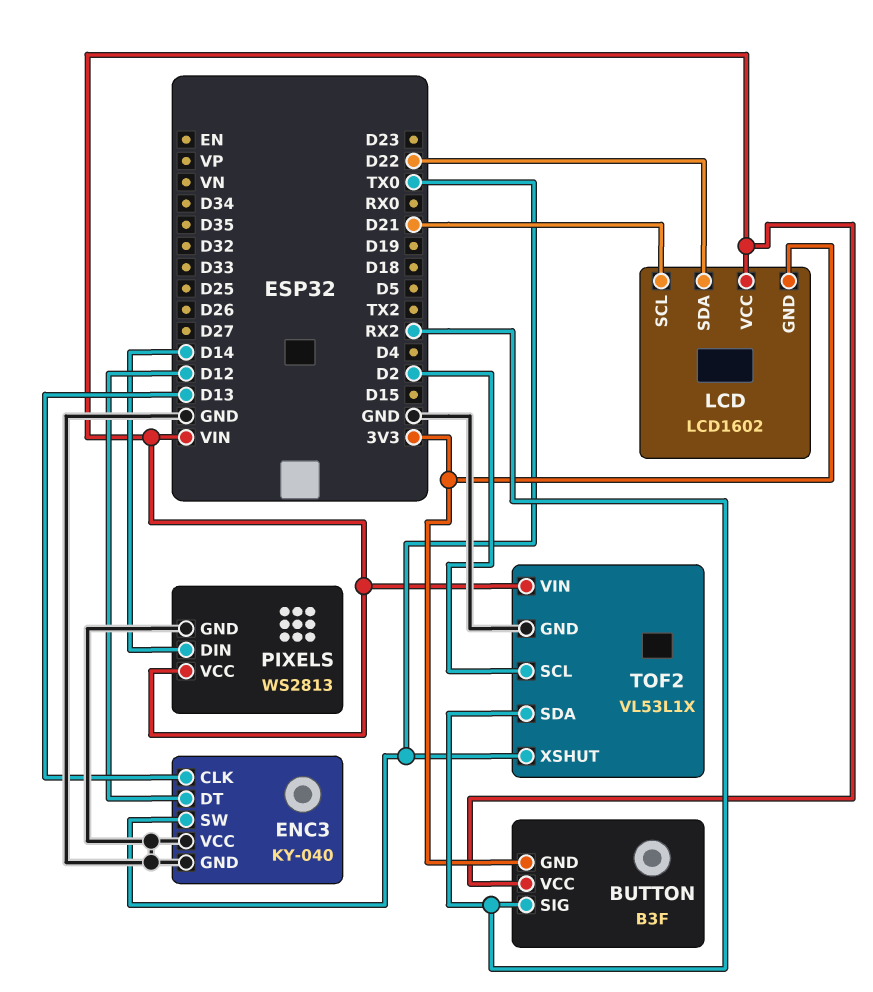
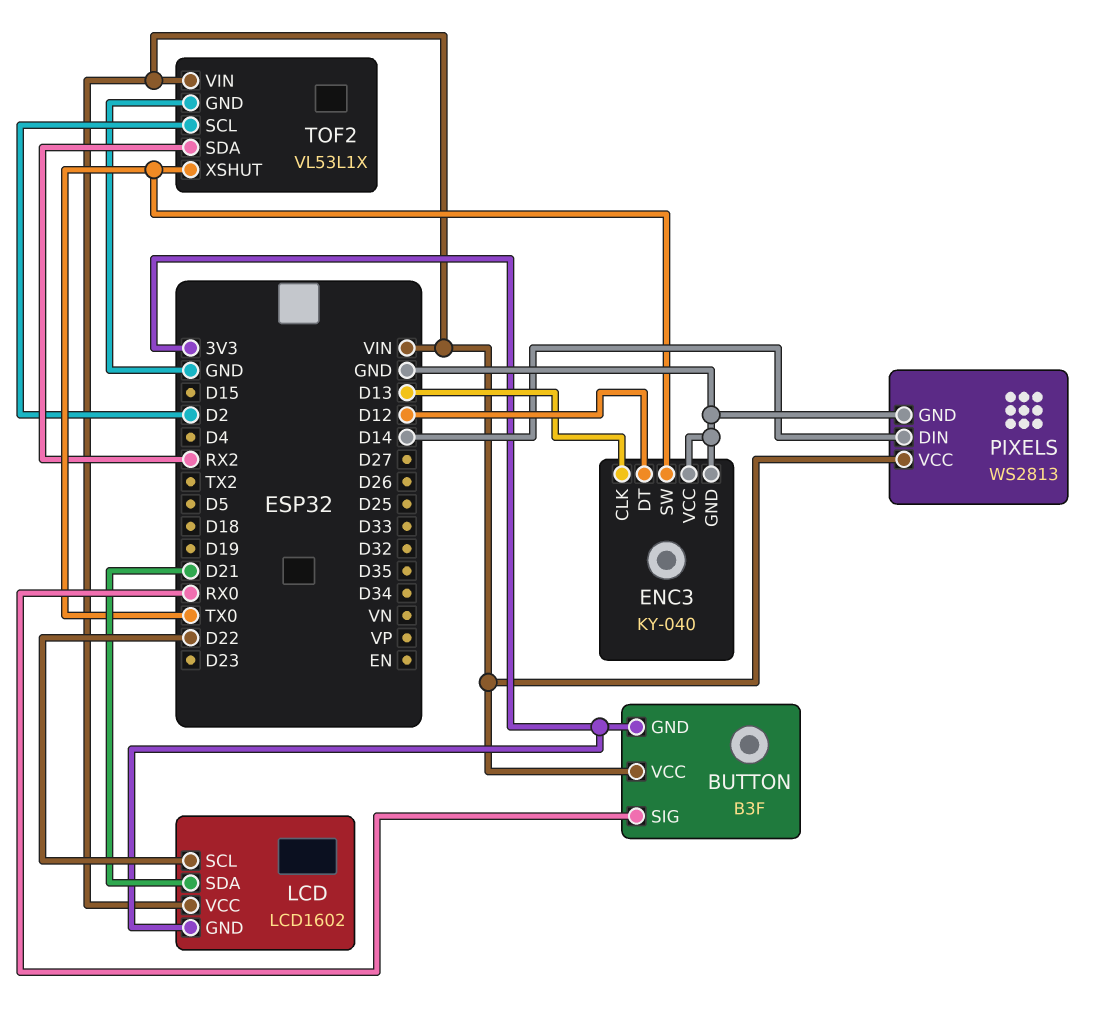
BUTTON pin SIG: RX2 -> RX0
LCD pin SCL: D21 -> D22
LCD pin SDA: D22 -> D21

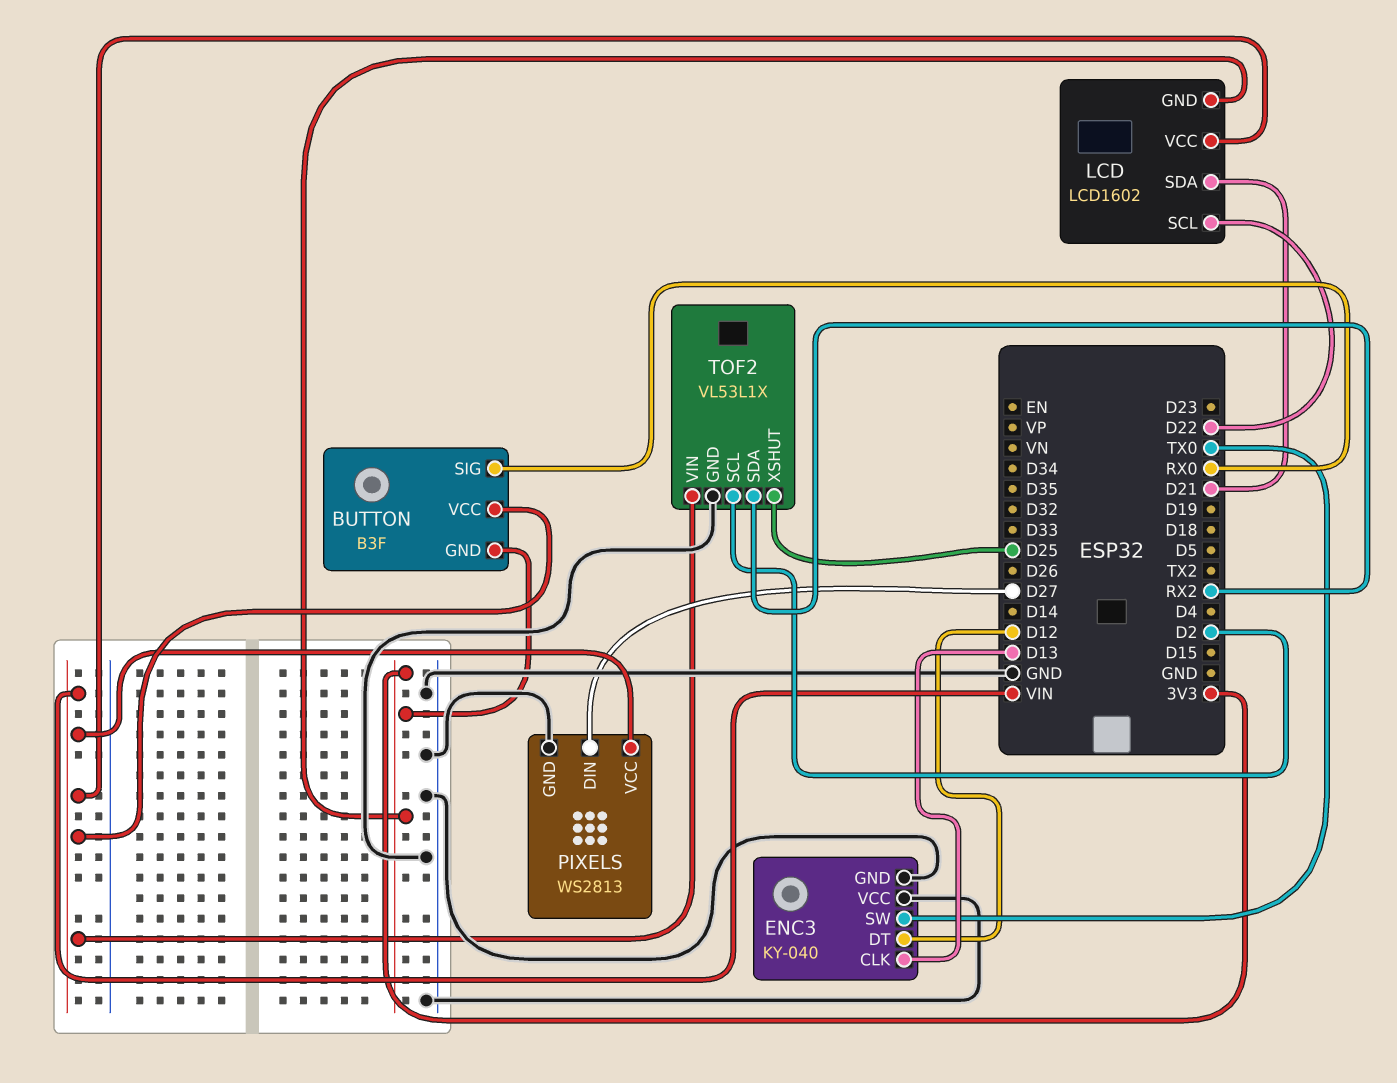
PIXELS pin DIN: D14 -> D27
TOF2 pin XSHUT: TX0 -> D25

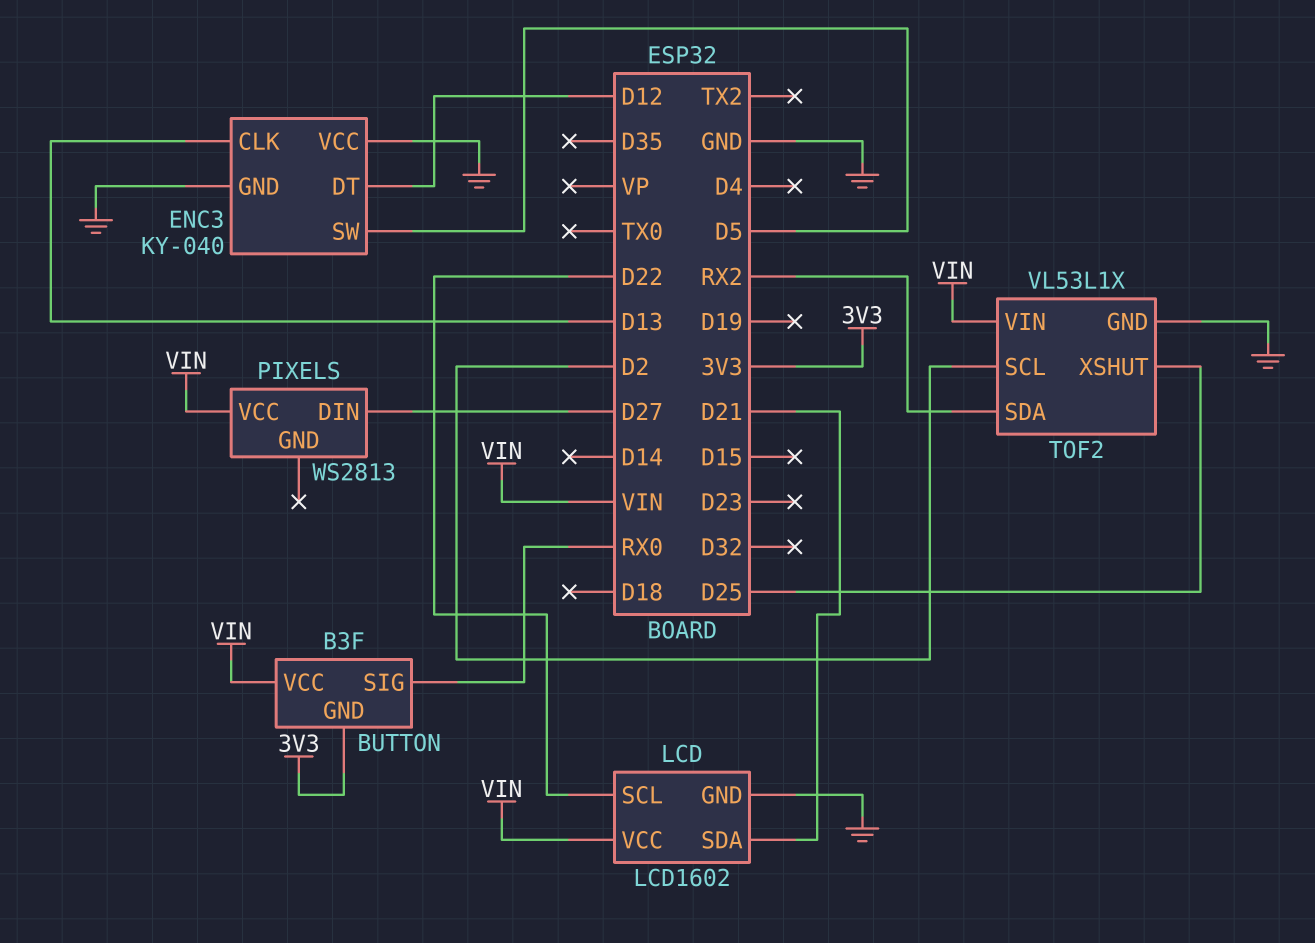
ENC3 pin SW: TX0 -> D5
LCD pin GND: 3V3 -> GND
PIXELS pin GND: GND -> none

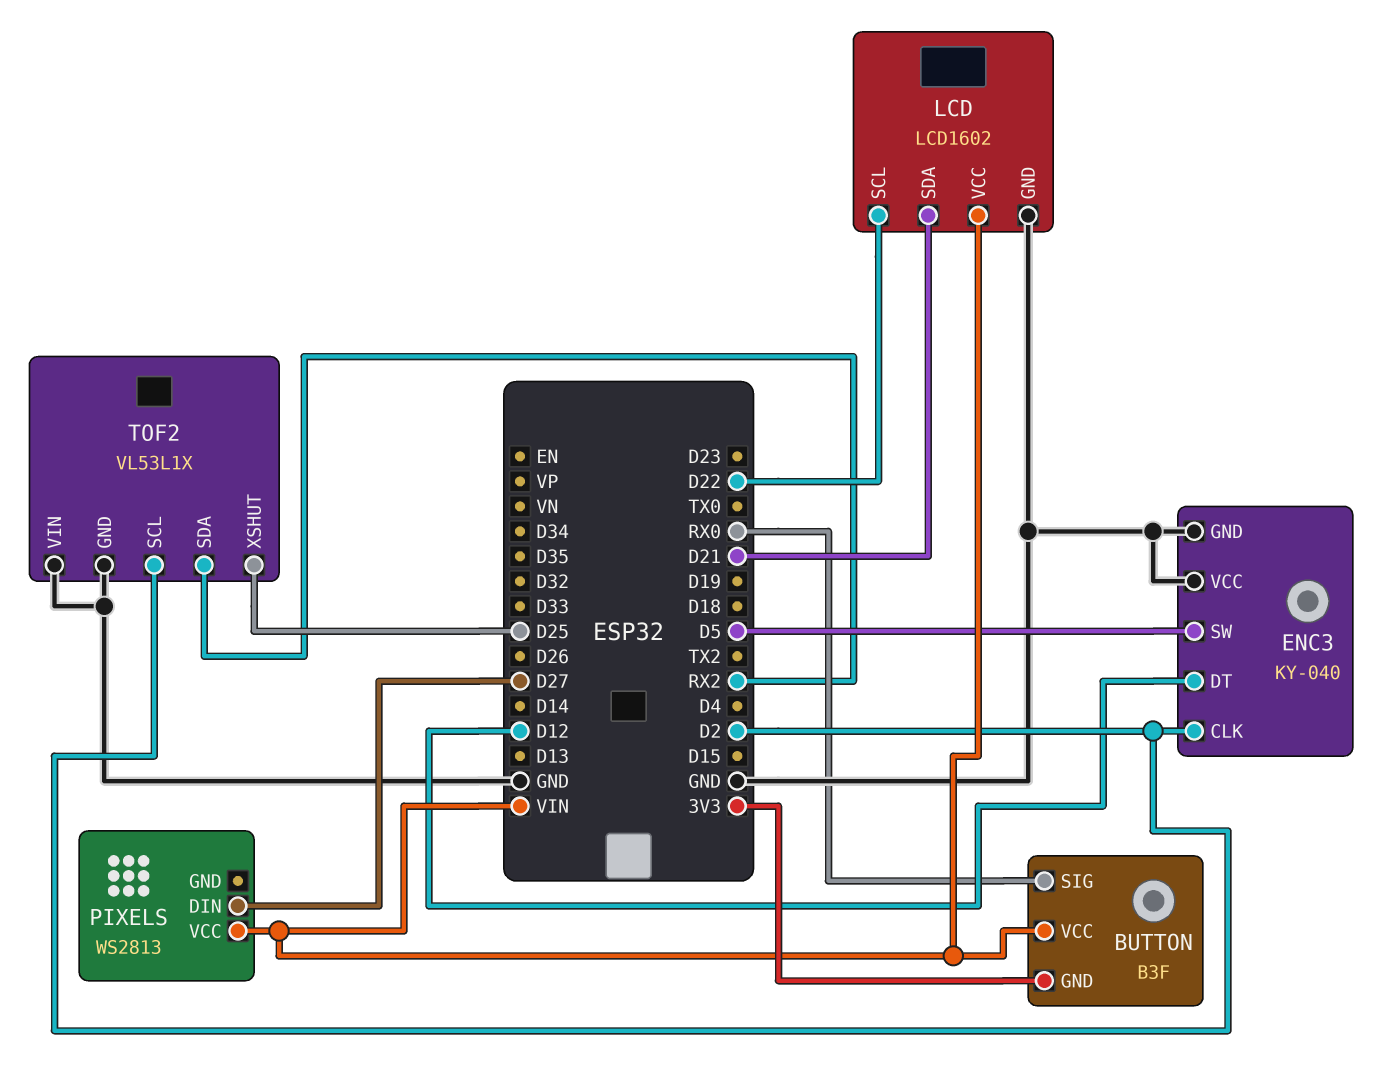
ENC3 pin CLK: D13 -> D2
TOF2 pin VIN: VIN -> GND

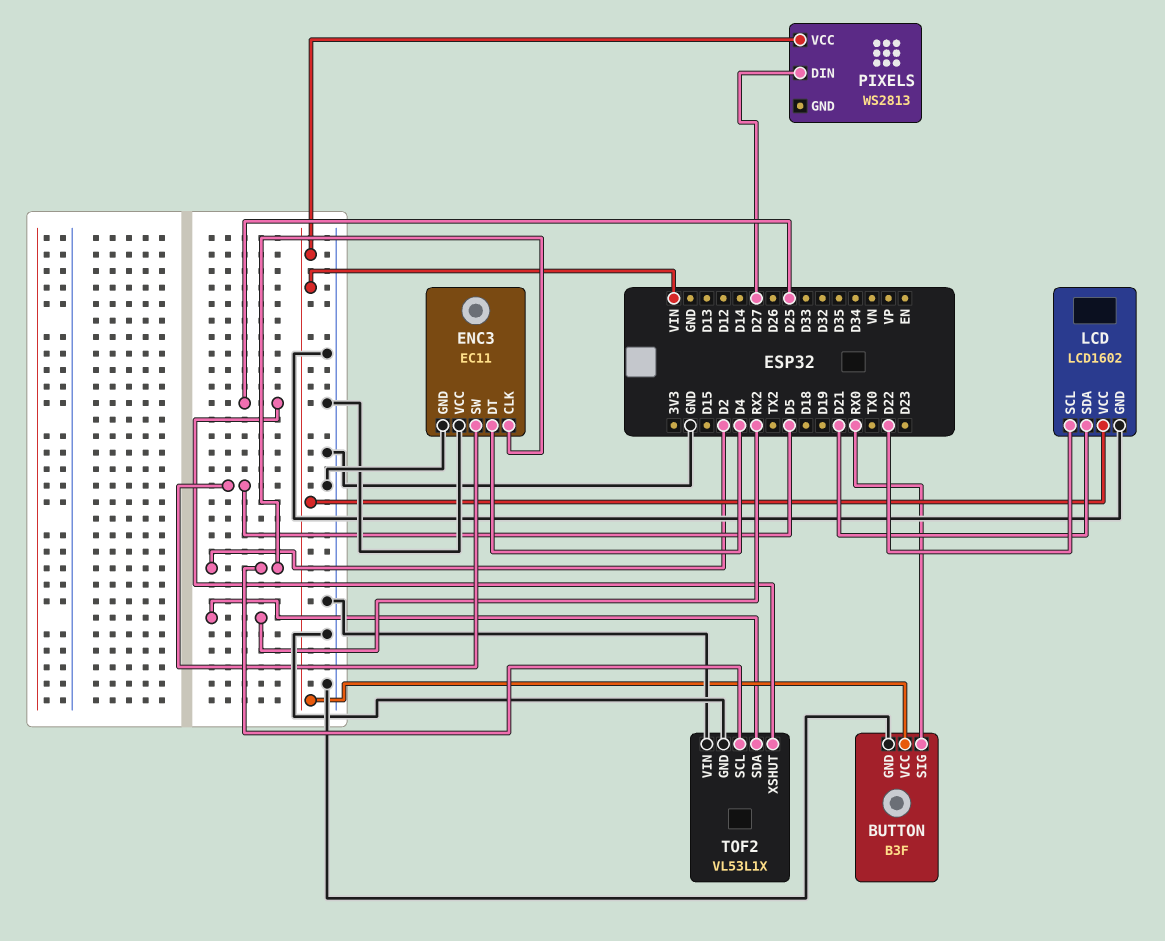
BUTTON pin GND: 3V3 -> GND
ENC3: KY-040 -> EC11
ENC3 pin DT: D12 -> D4

